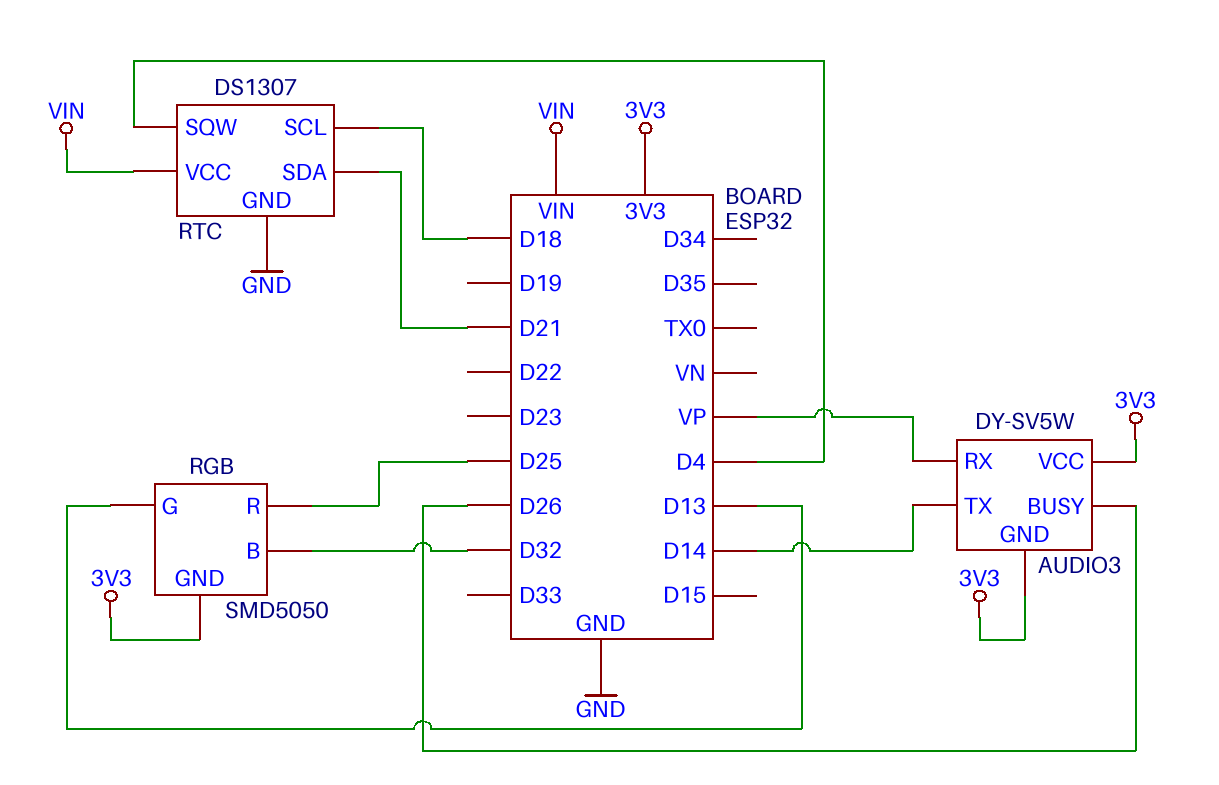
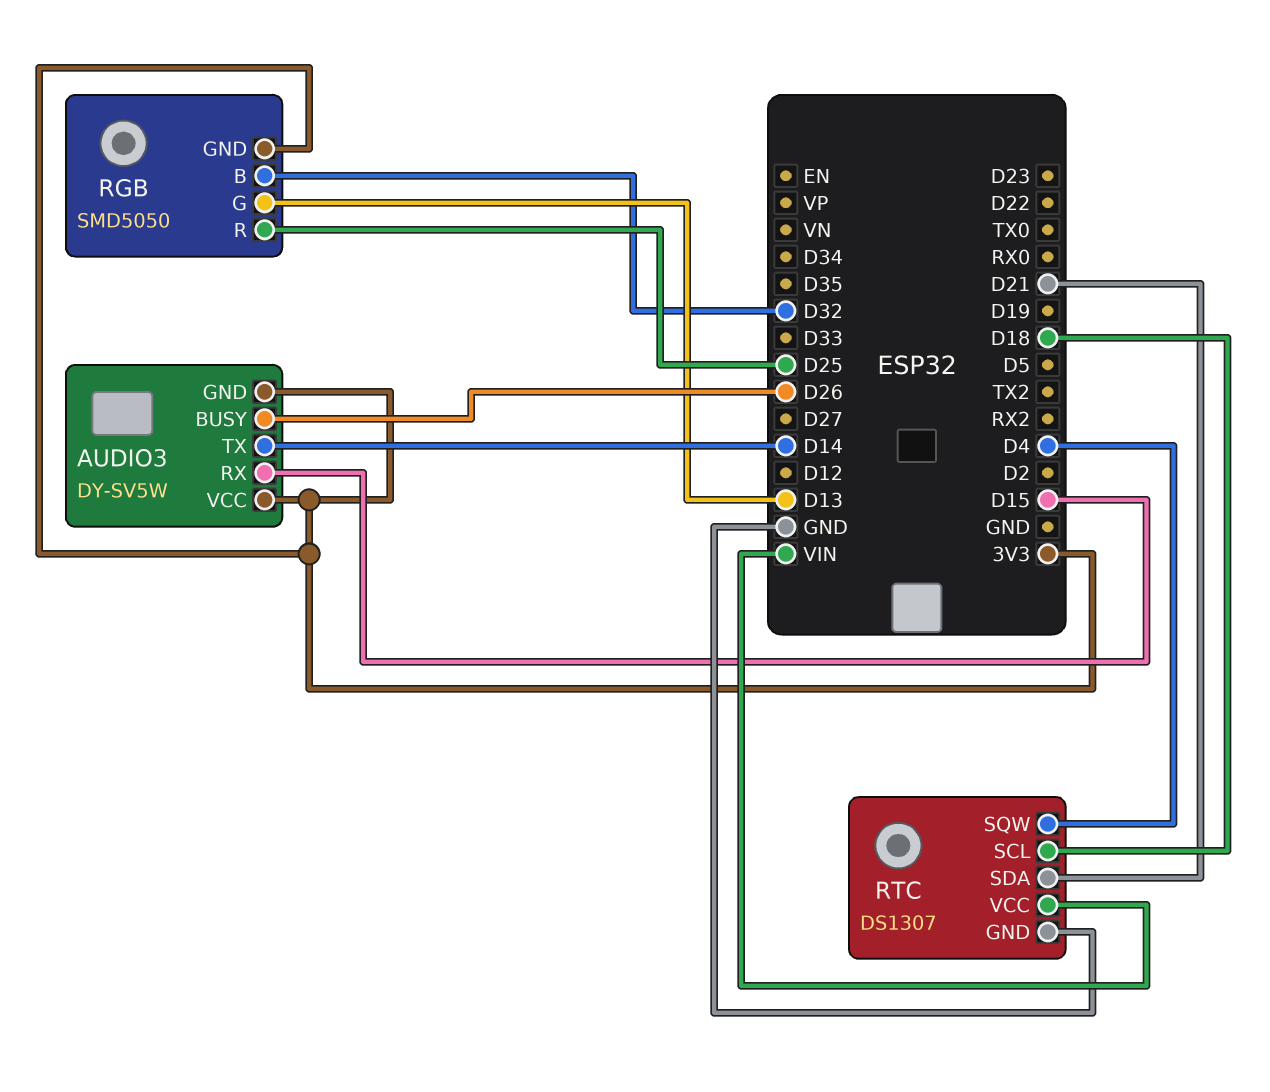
AUDIO3 pin RX: VP -> D15

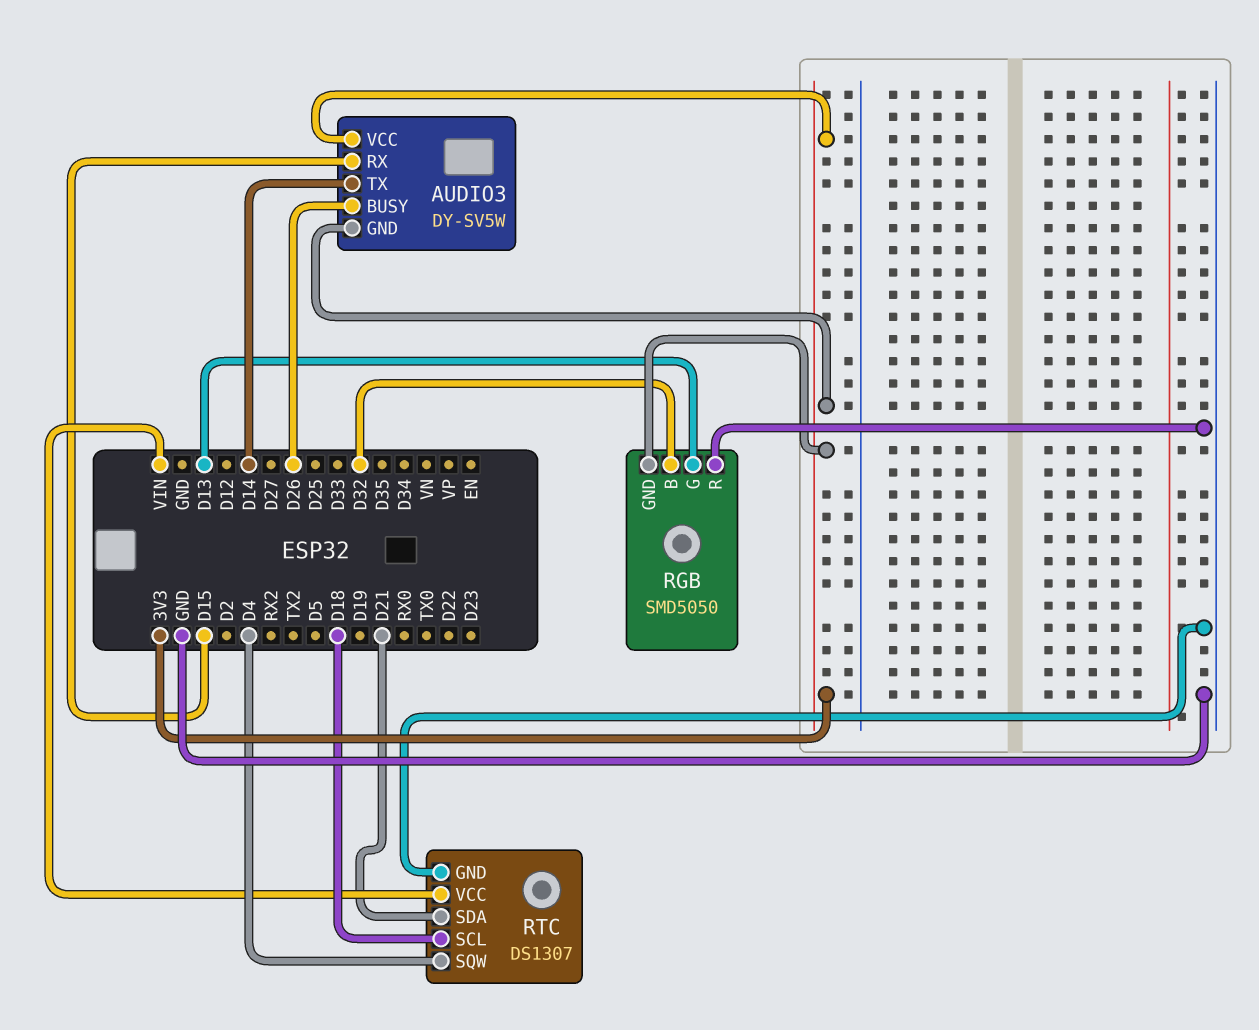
RGB pin R: D25 -> GND

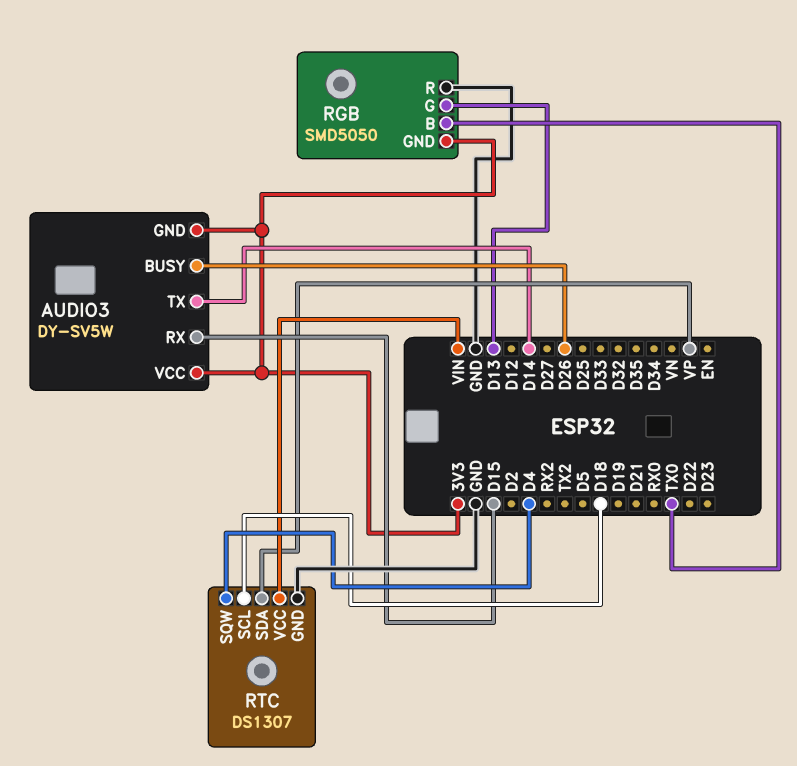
RGB pin B: D32 -> TX0
RTC pin SDA: D21 -> VP

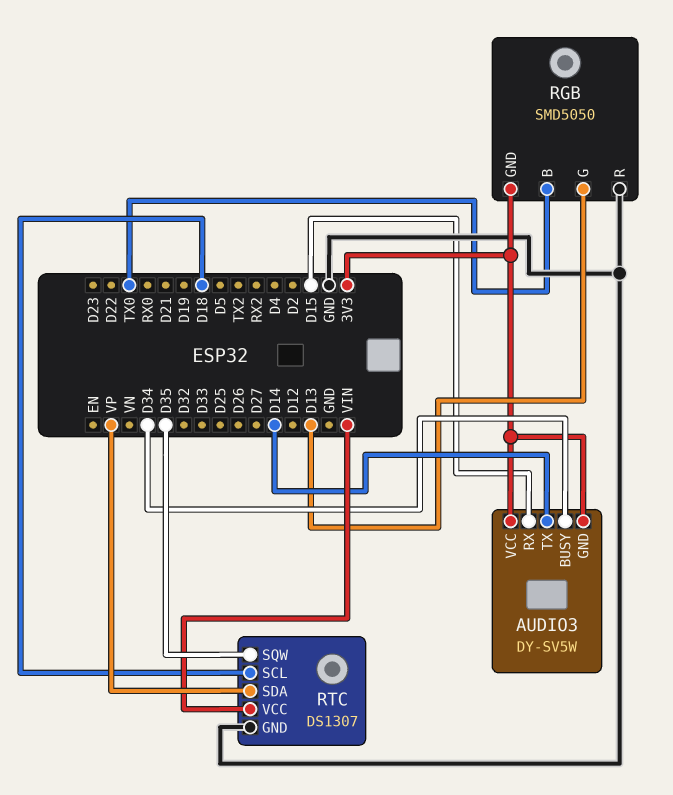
AUDIO3 pin BUSY: D26 -> D34
RTC pin SQW: D4 -> D35

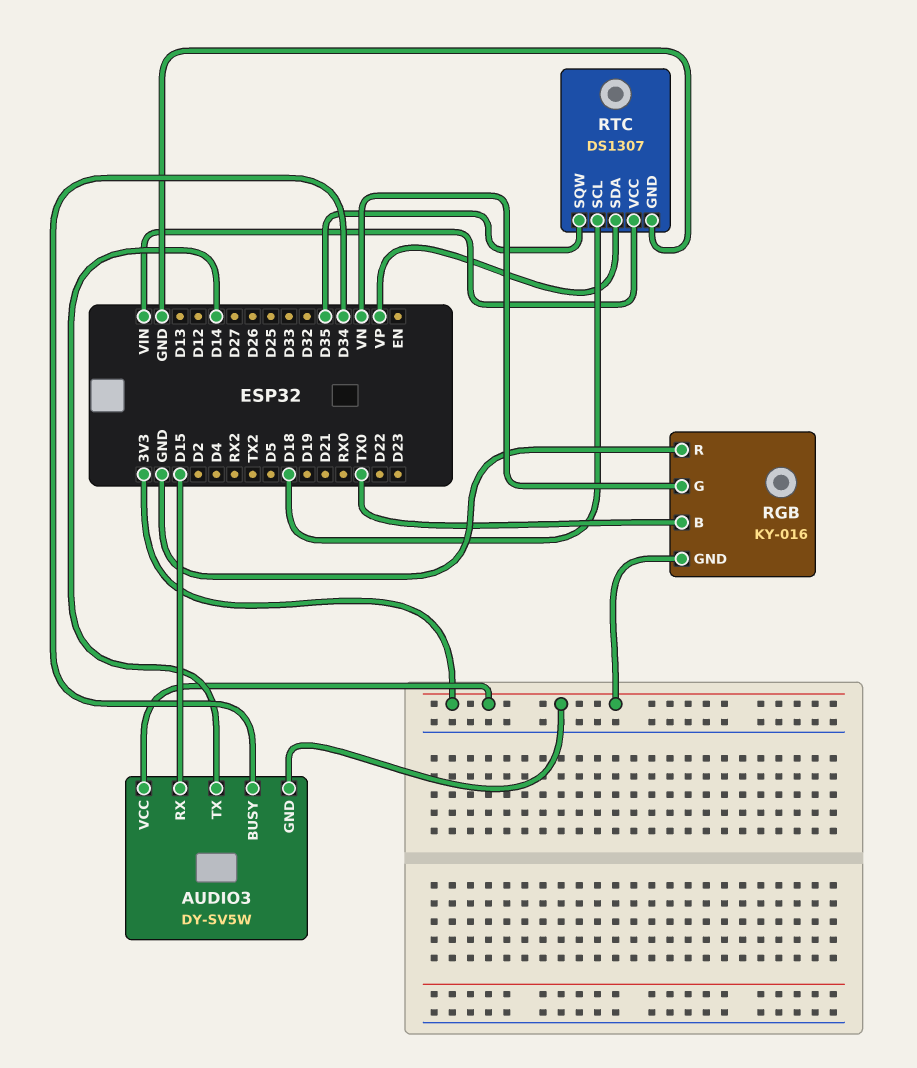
RGB: SMD5050 -> KY-016
RGB pin G: D13 -> VN

